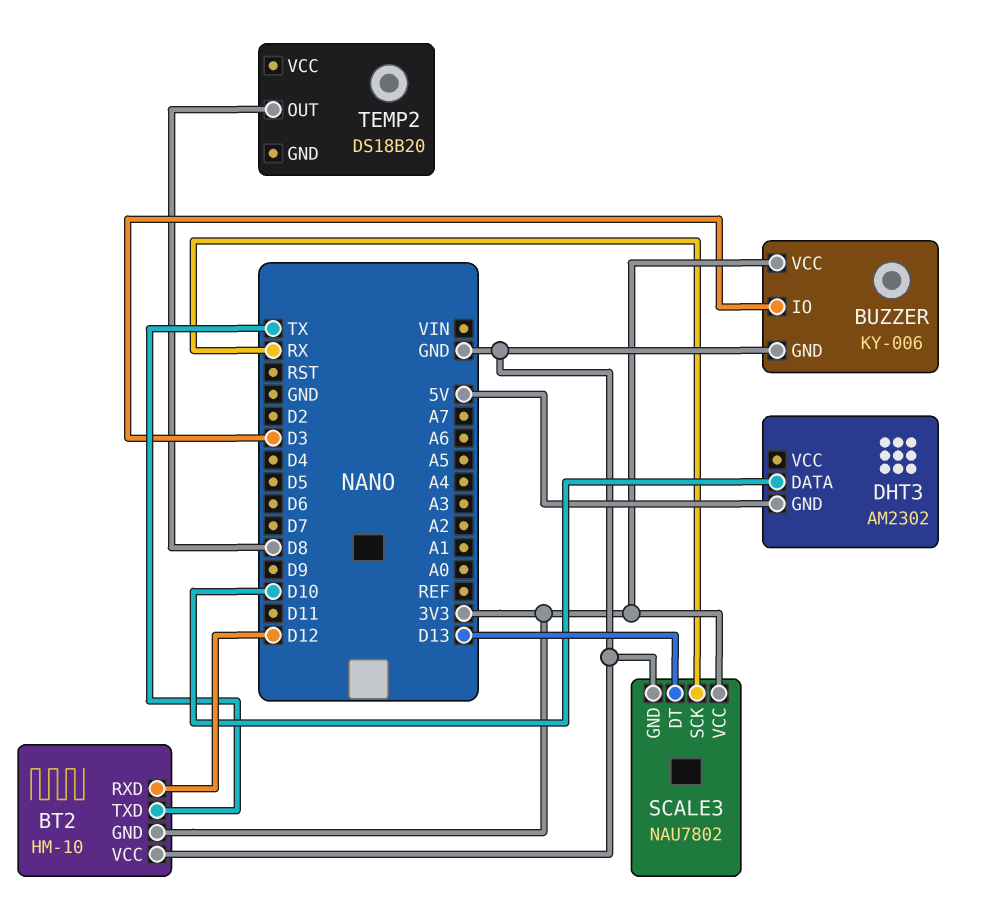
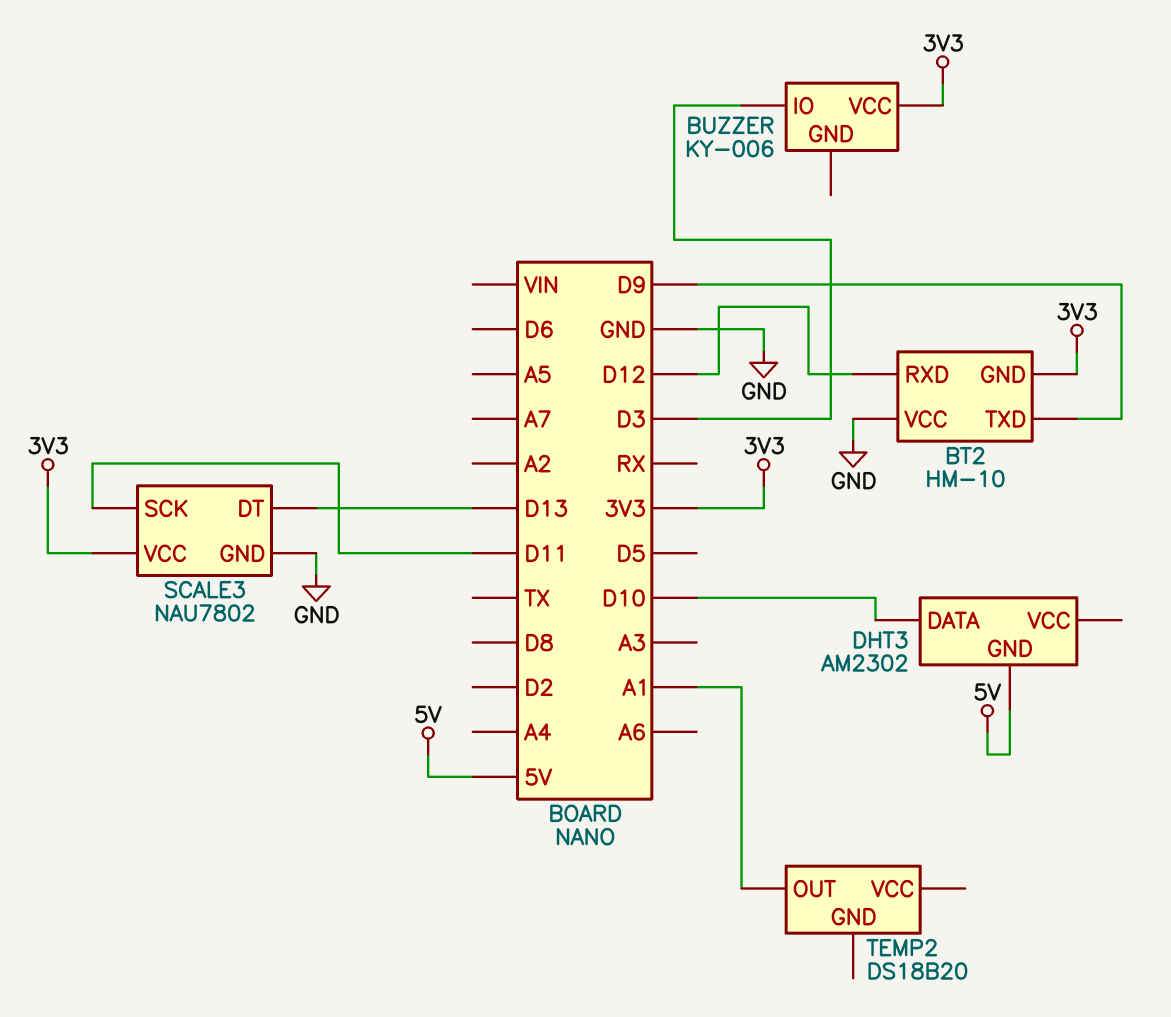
BT2 pin TXD: TX -> D9
BUZZER pin GND: GND -> none
SCALE3 pin SCK: RX -> D11
TEMP2 pin OUT: D8 -> A1

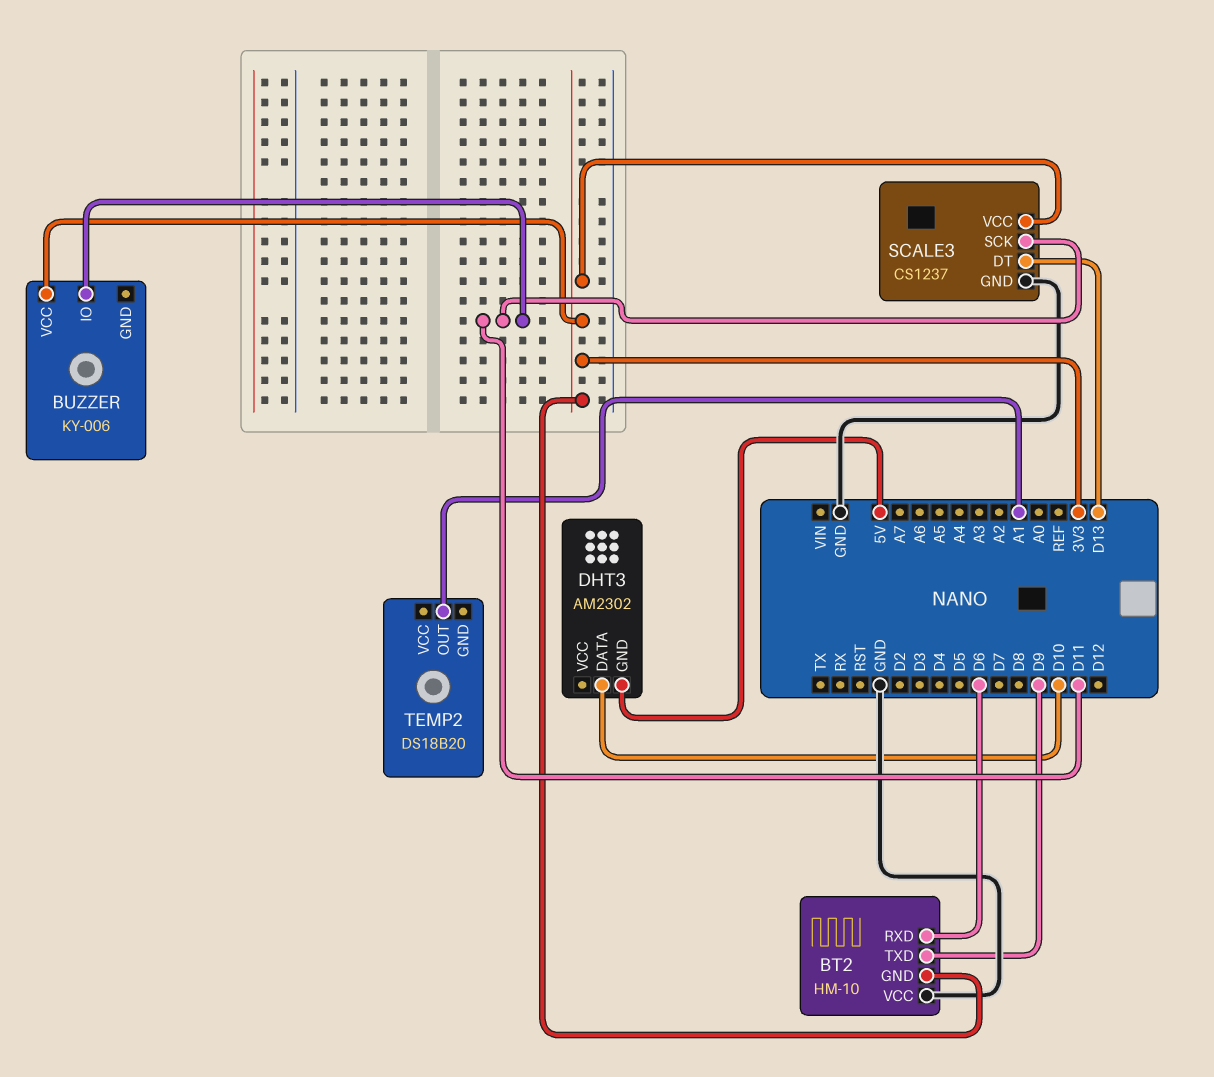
BT2 pin RXD: D12 -> D6
BUZZER pin IO: D3 -> D11
SCALE3: NAU7802 -> CS1237

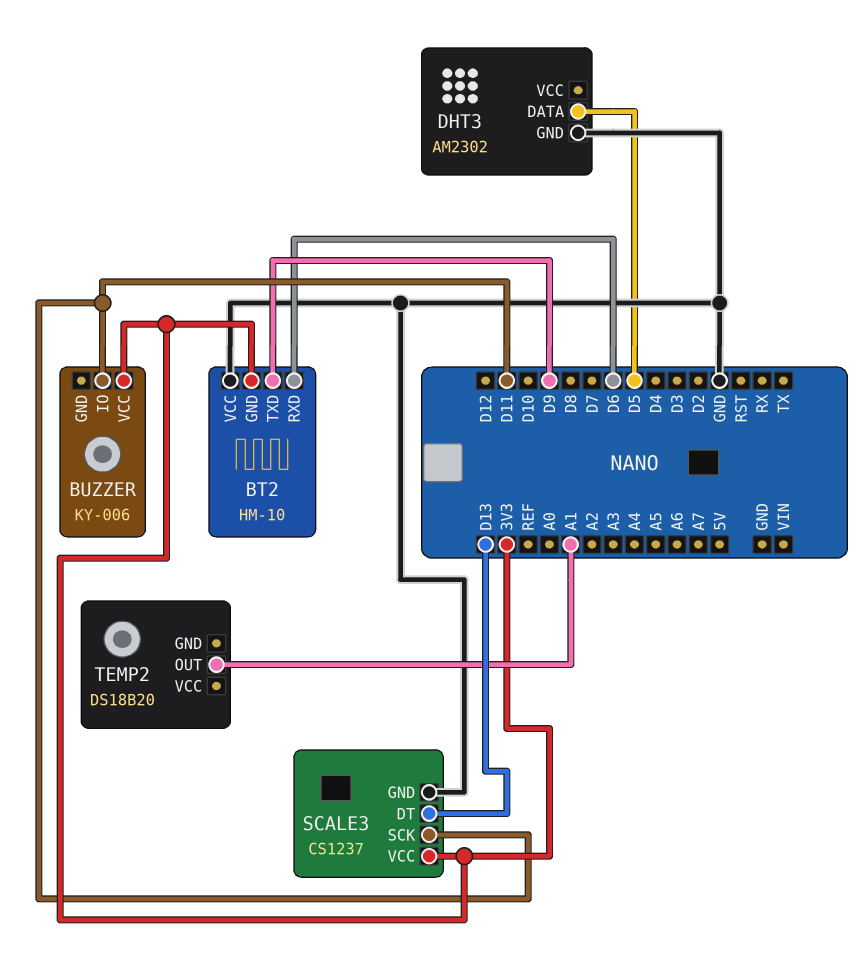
DHT3 pin DATA: D10 -> D5
DHT3 pin GND: 5V -> GND

